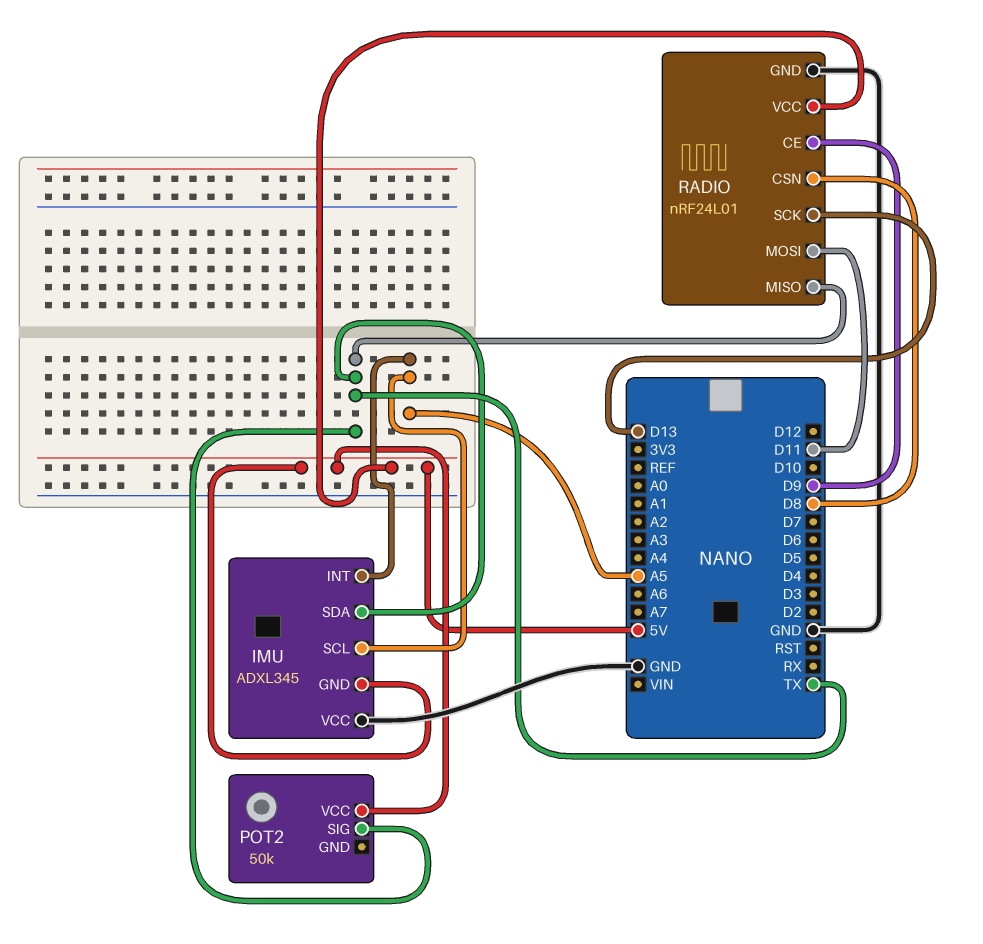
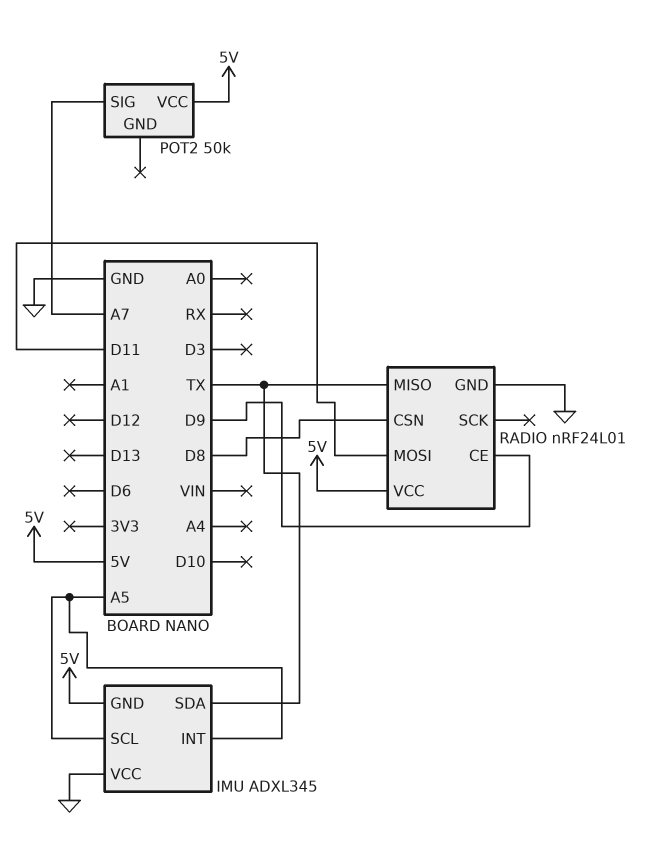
POT2 pin SIG: TX -> A7
RADIO pin SCK: D13 -> none

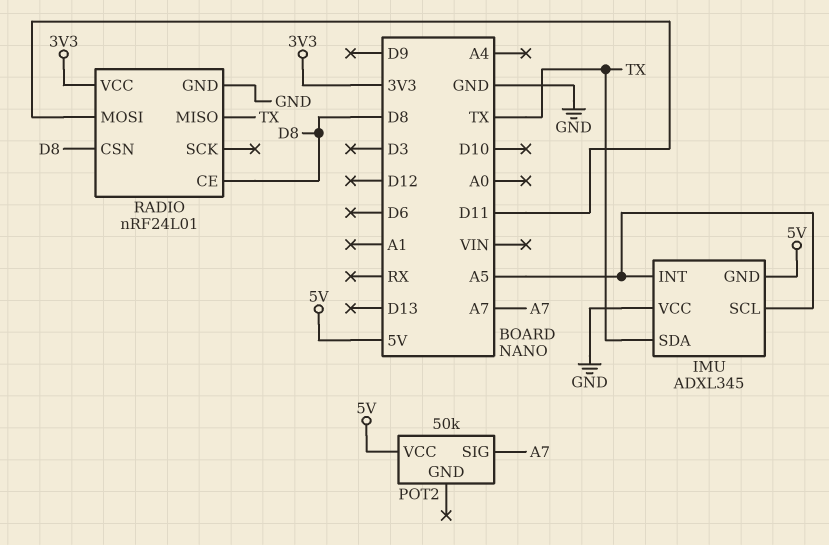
RADIO pin CE: D9 -> D8
RADIO pin VCC: 5V -> 3V3

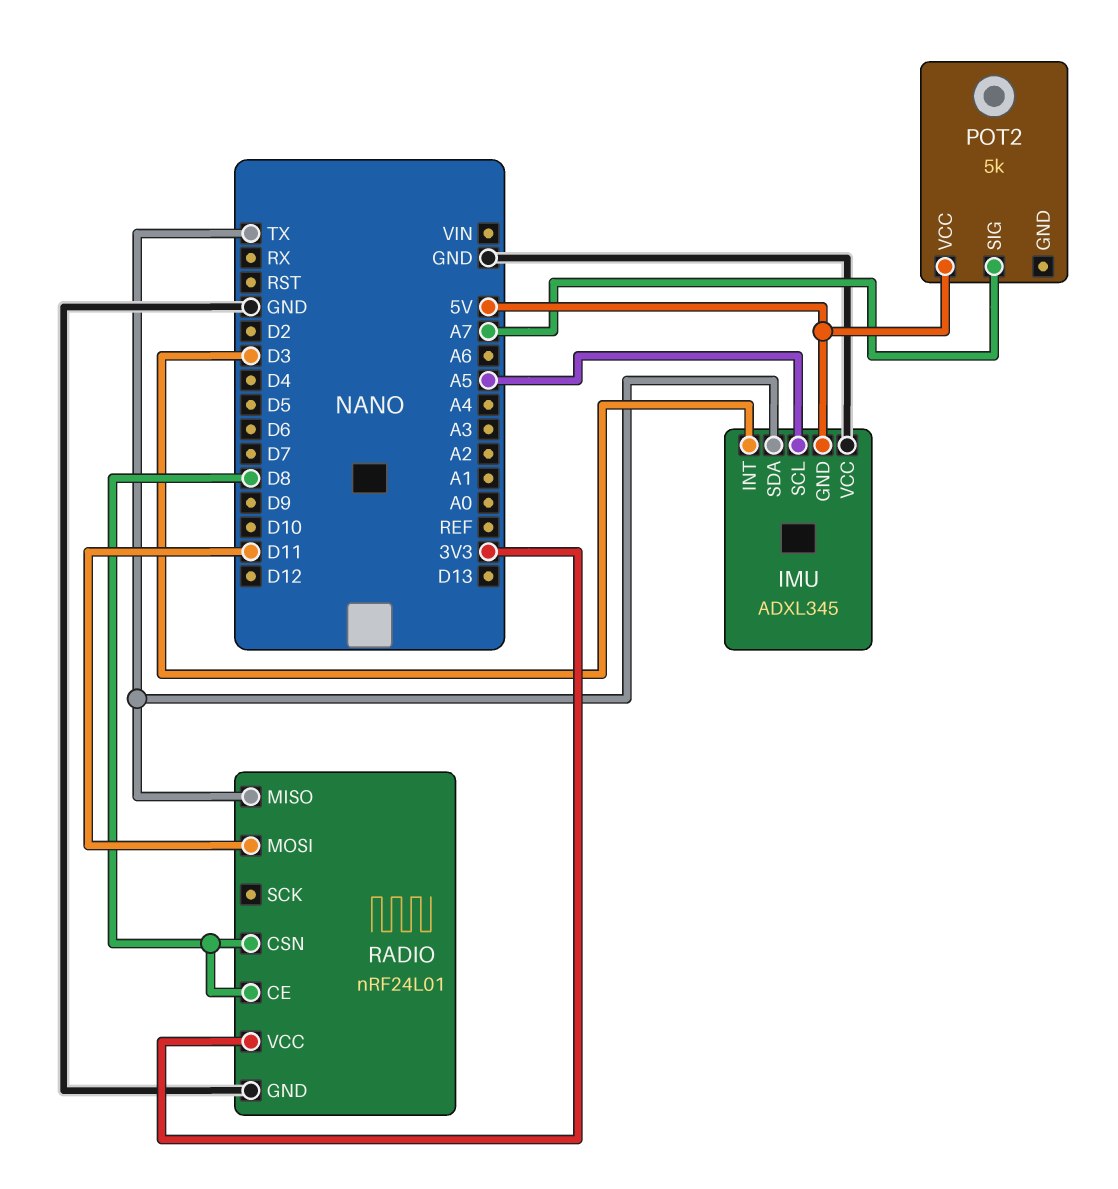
IMU pin INT: A5 -> D3
POT2: 50k -> 5k

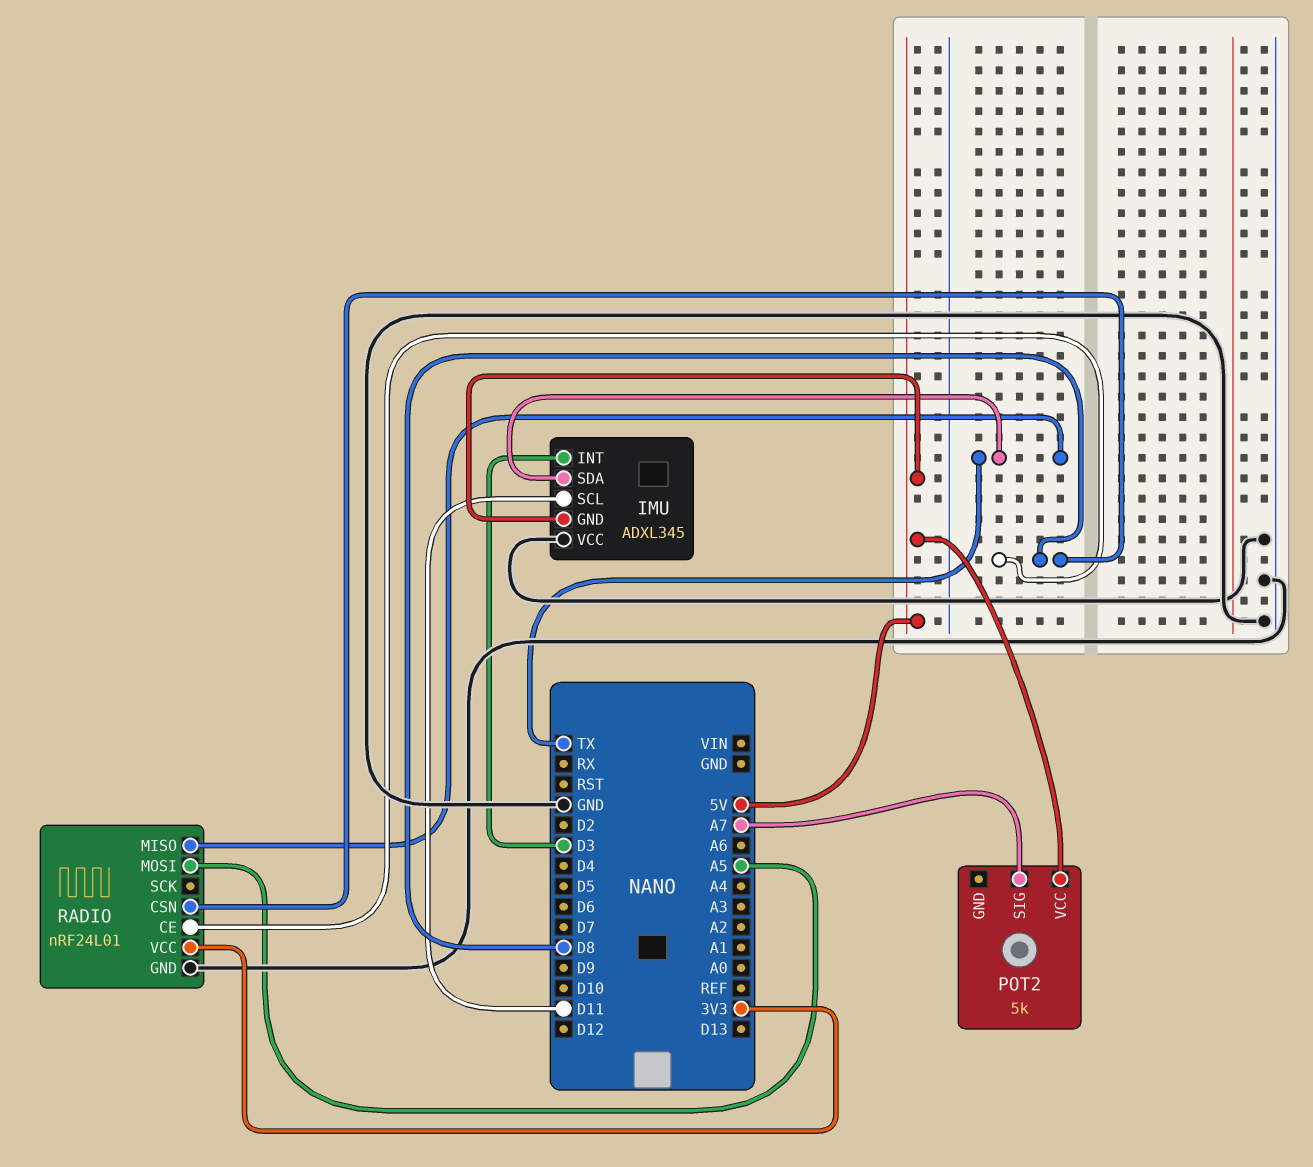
IMU pin SCL: A5 -> D11
RADIO pin MOSI: D11 -> A5

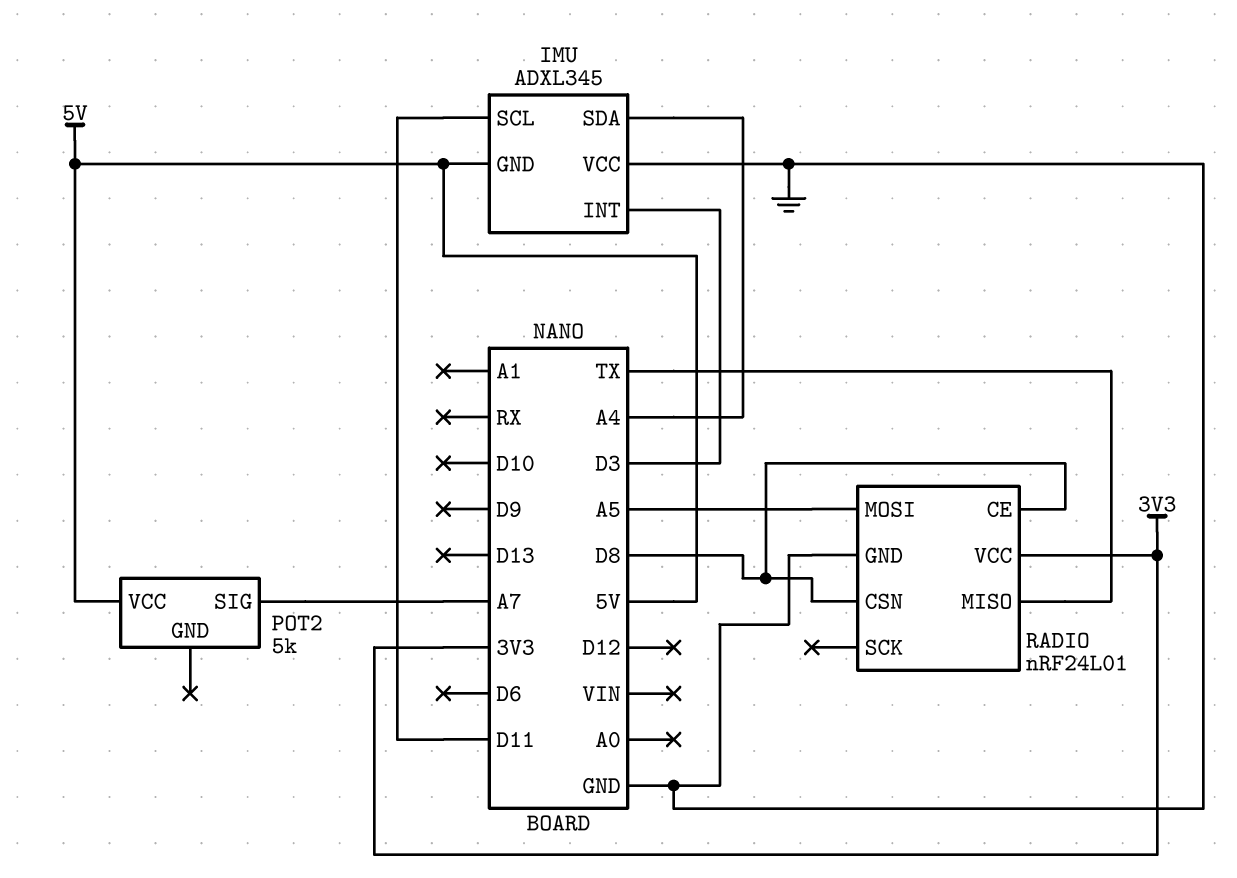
IMU pin SDA: TX -> A4

